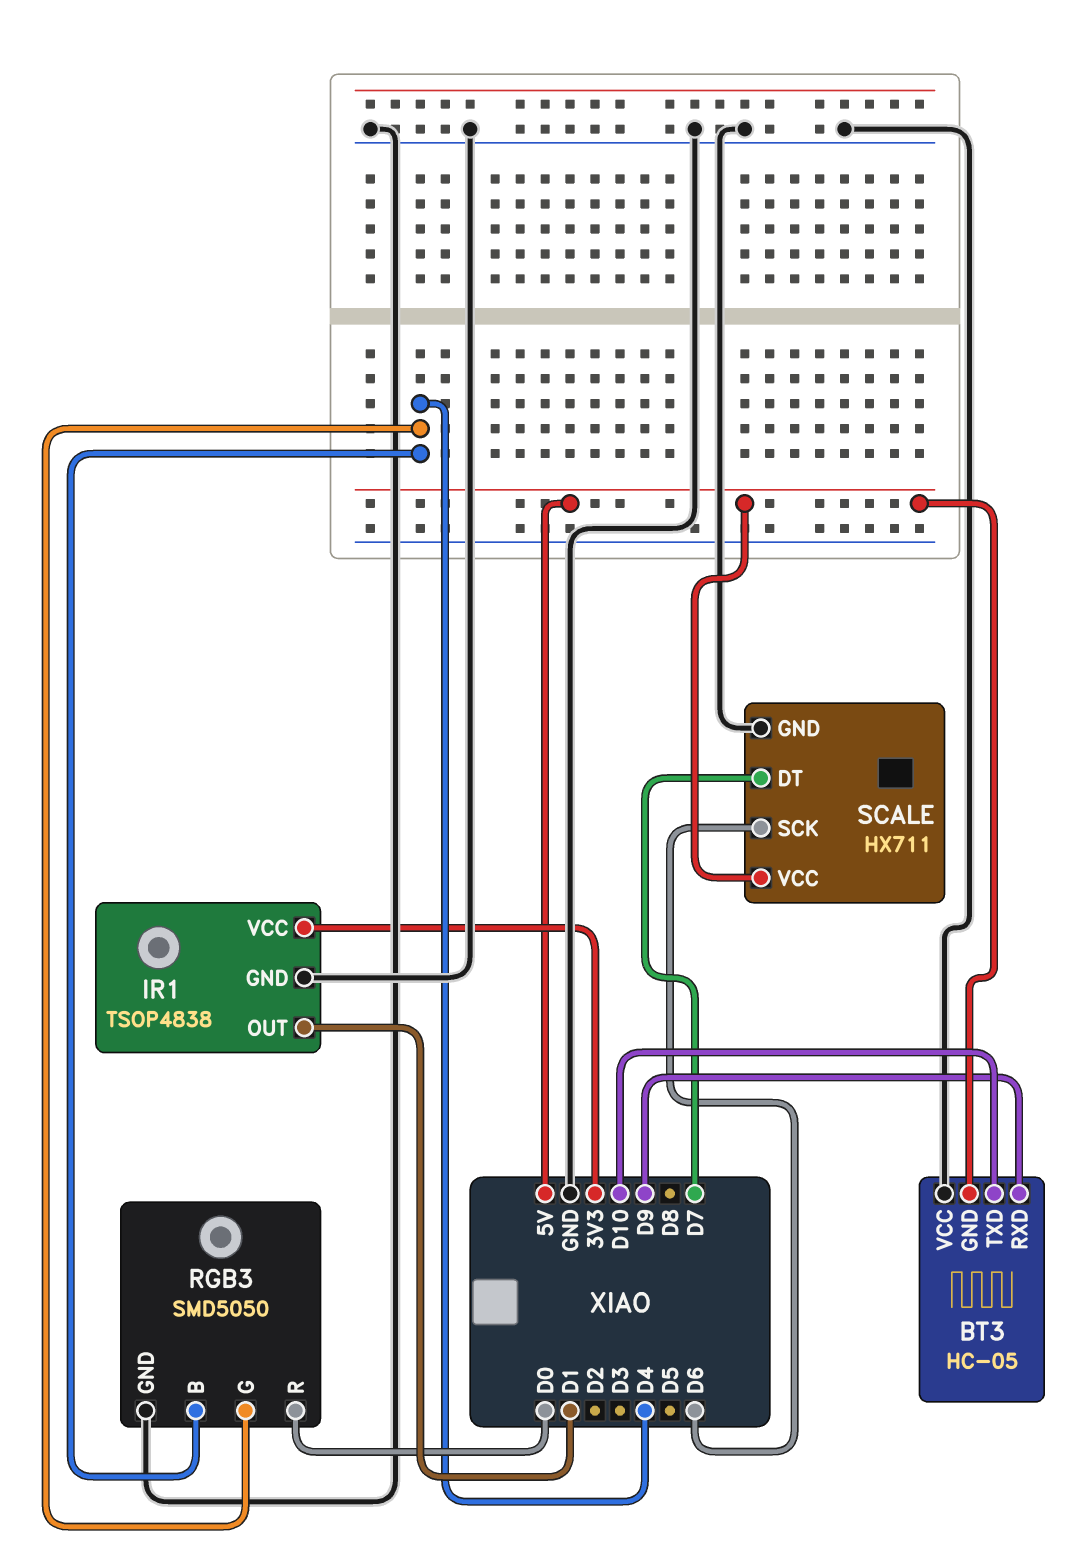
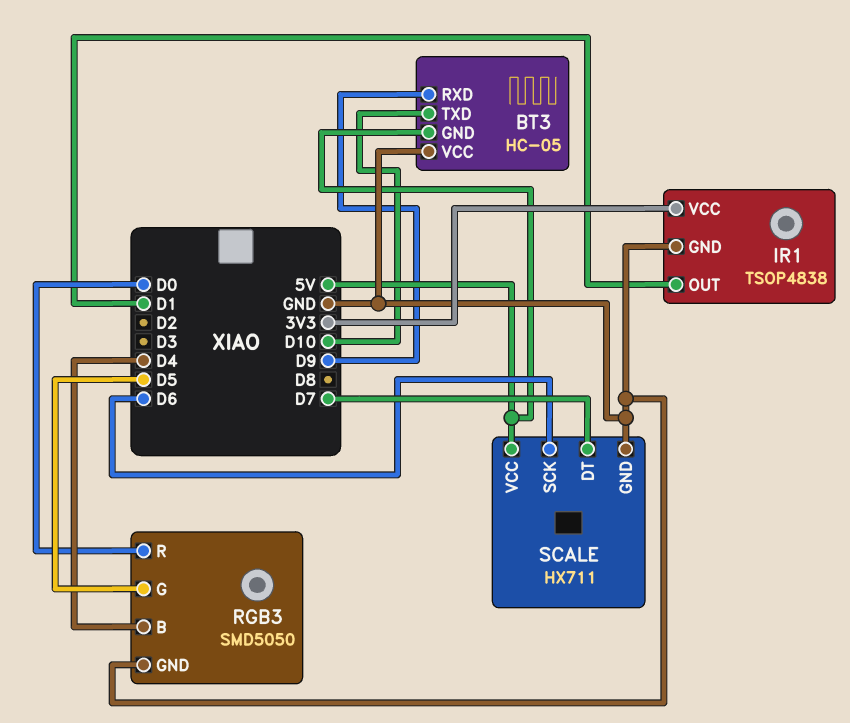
RGB3 pin G: D4 -> D5

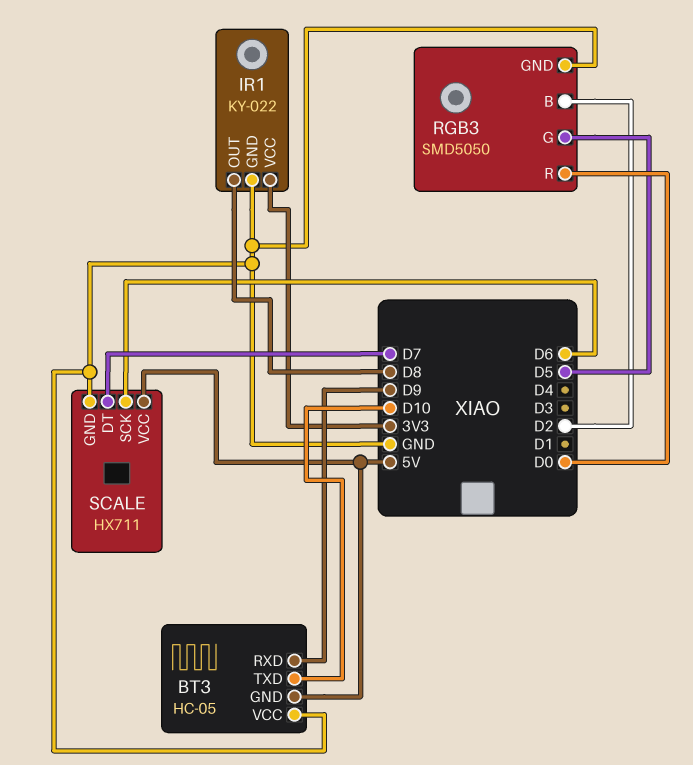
IR1: TSOP4838 -> KY-022
IR1 pin OUT: D1 -> D8
RGB3 pin B: D4 -> D2

